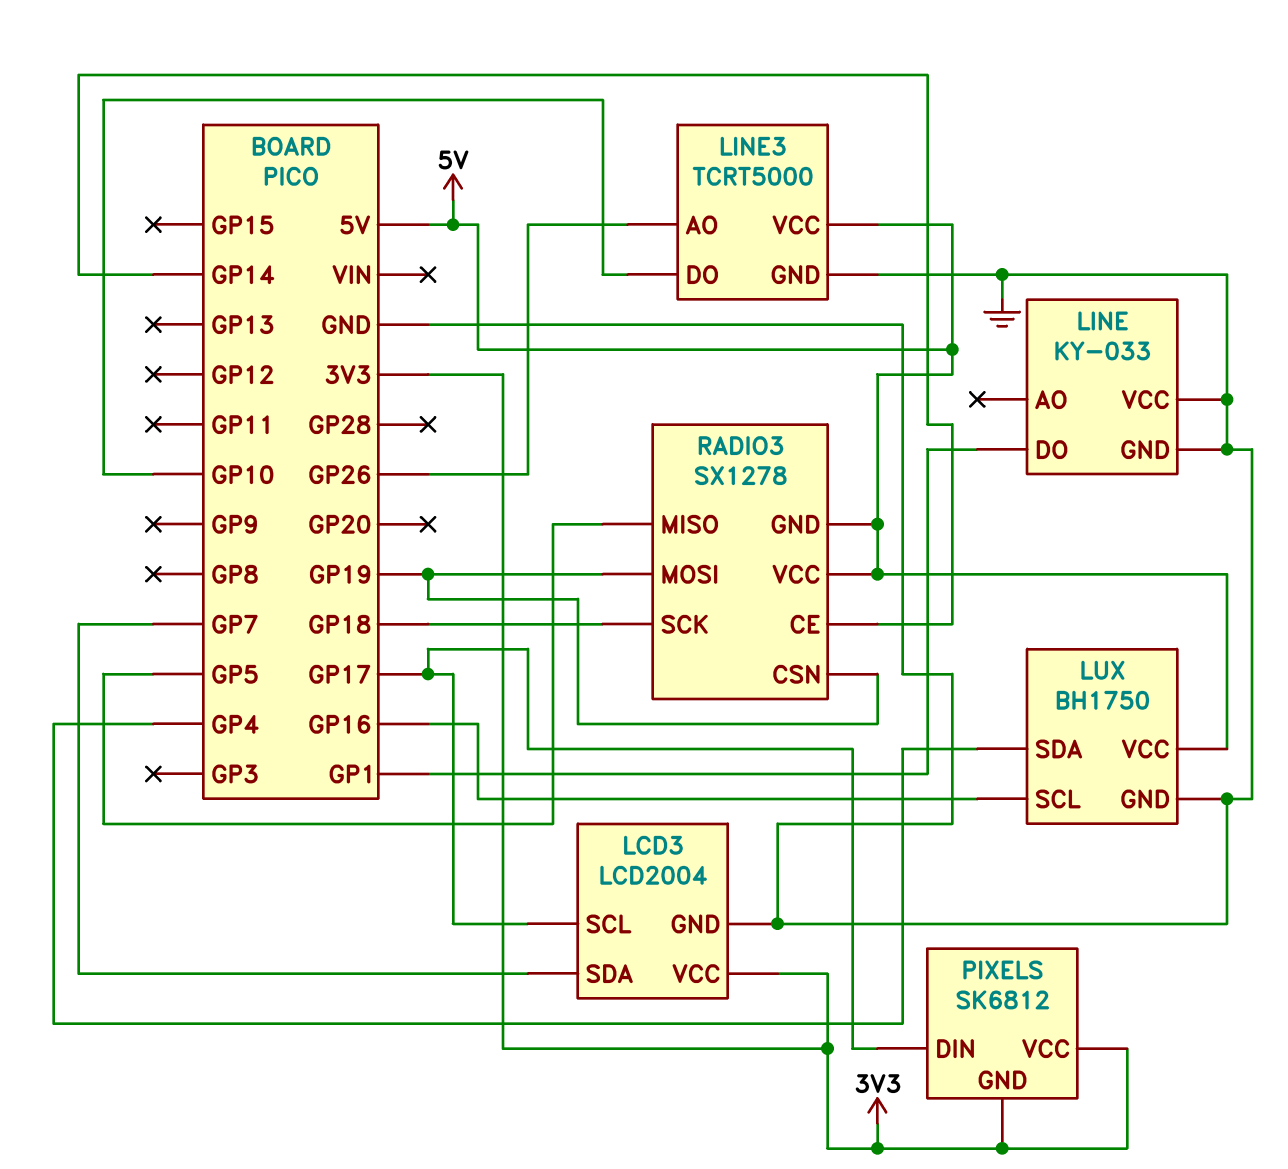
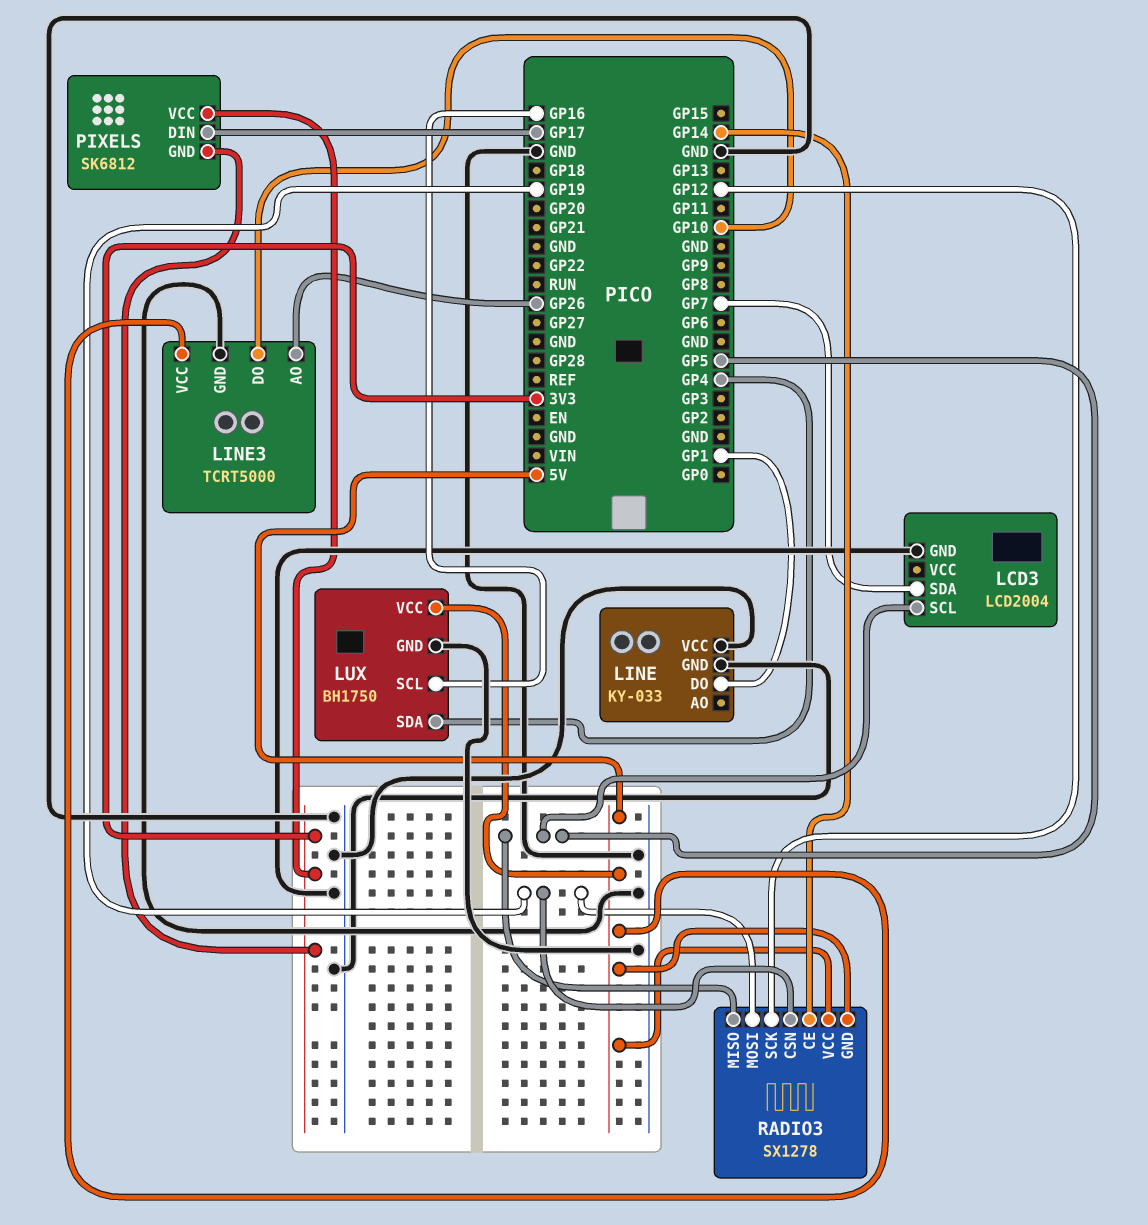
LCD3 pin SCL: GP17 -> GP5
LCD3 pin VCC: 3V3 -> none
RADIO3 pin SCK: GP18 -> GP12

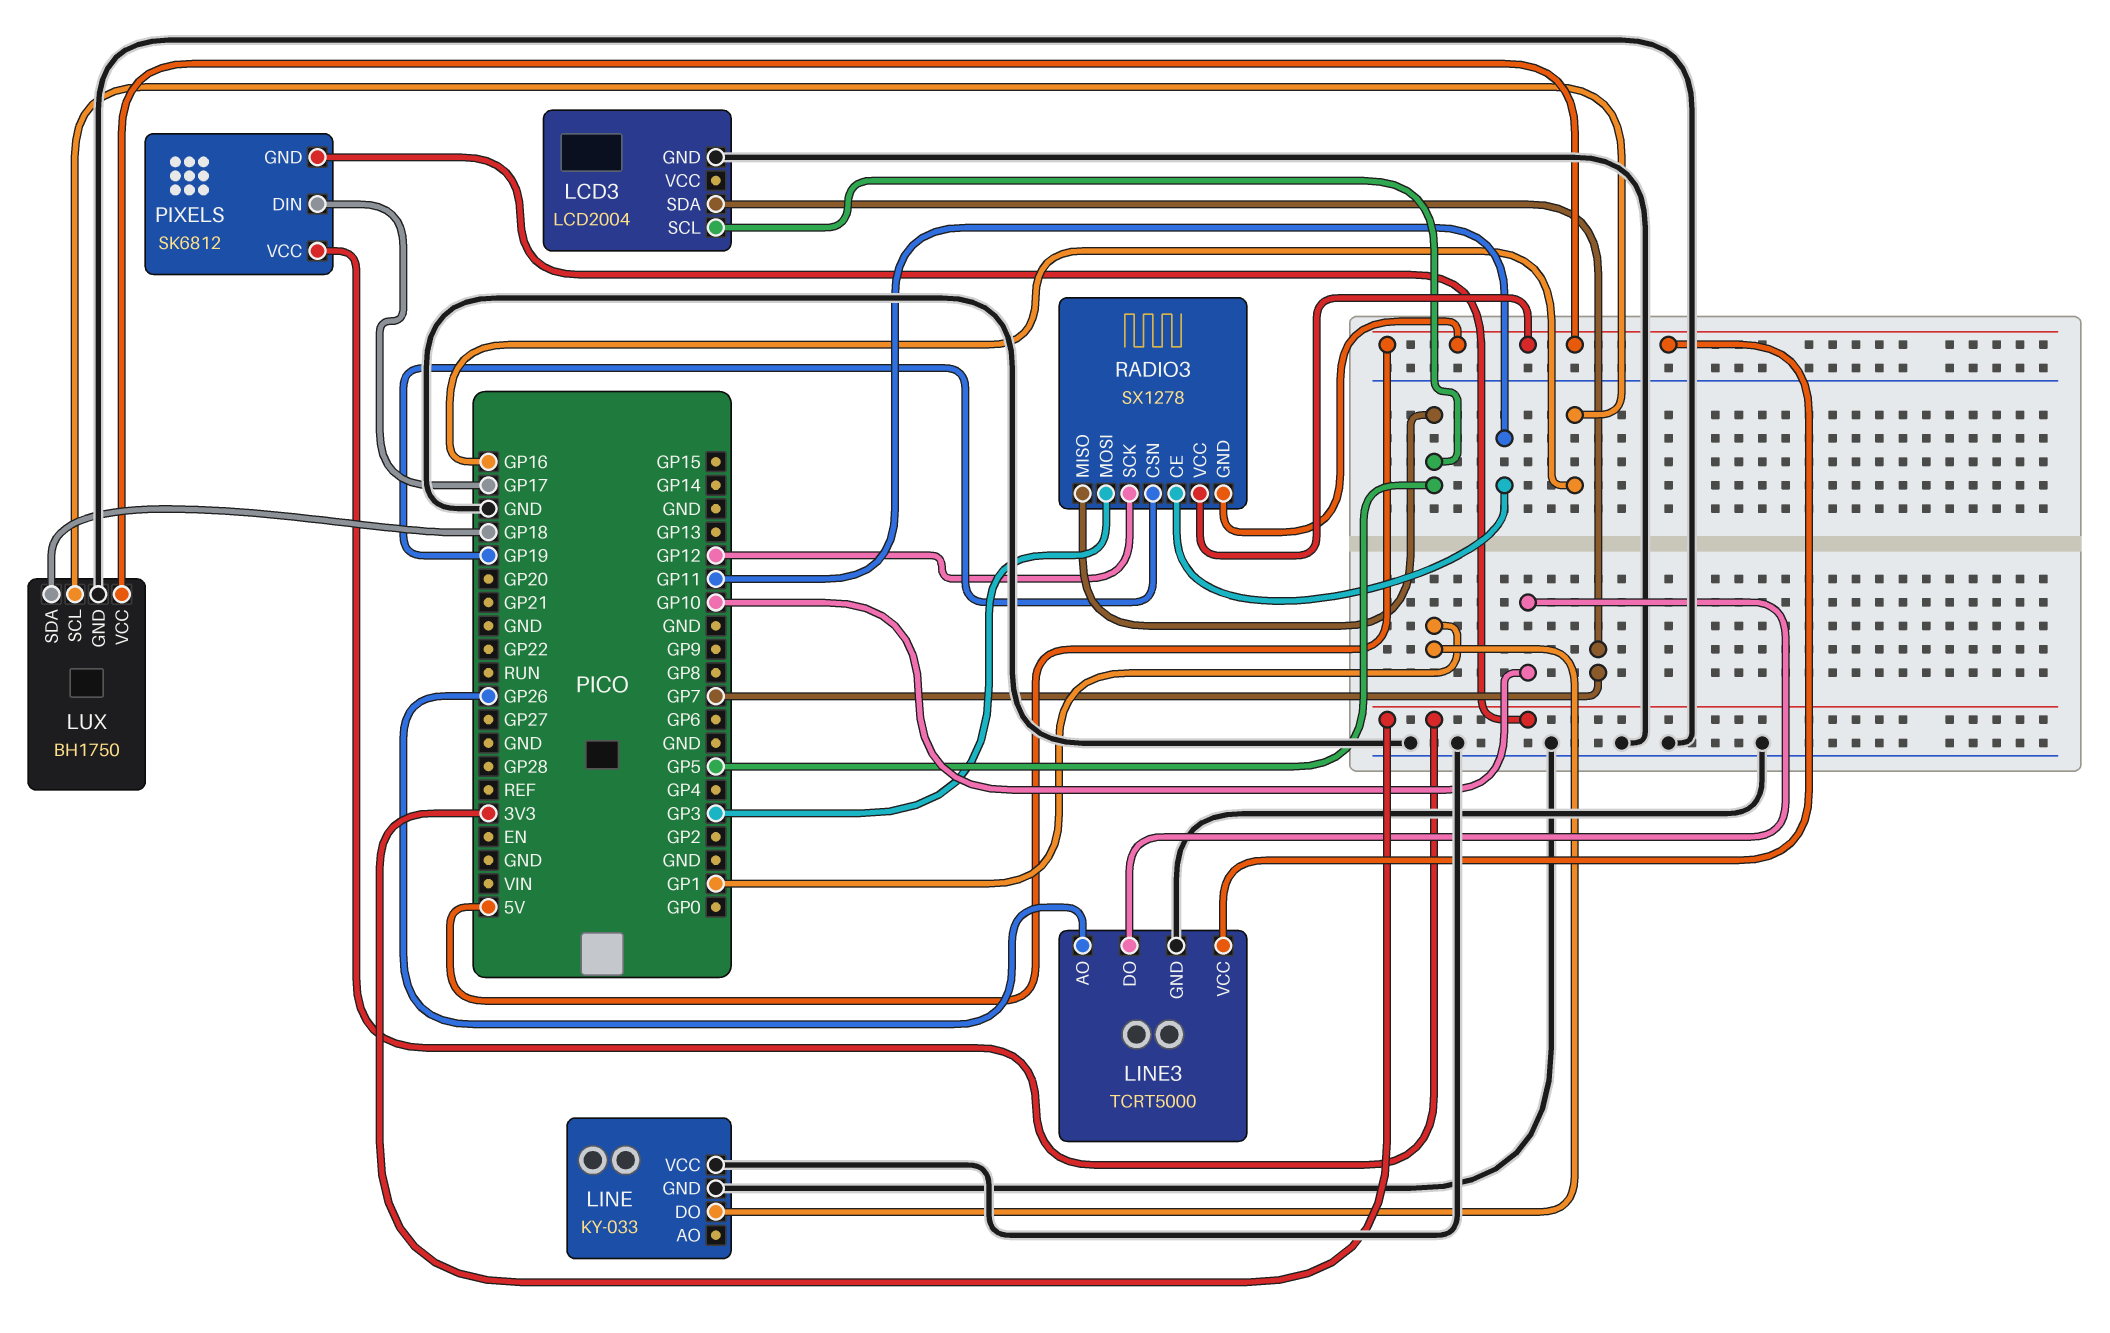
LUX pin SDA: GP4 -> GP18
RADIO3 pin CE: GP14 -> GP11
RADIO3 pin MOSI: GP19 -> GP3

